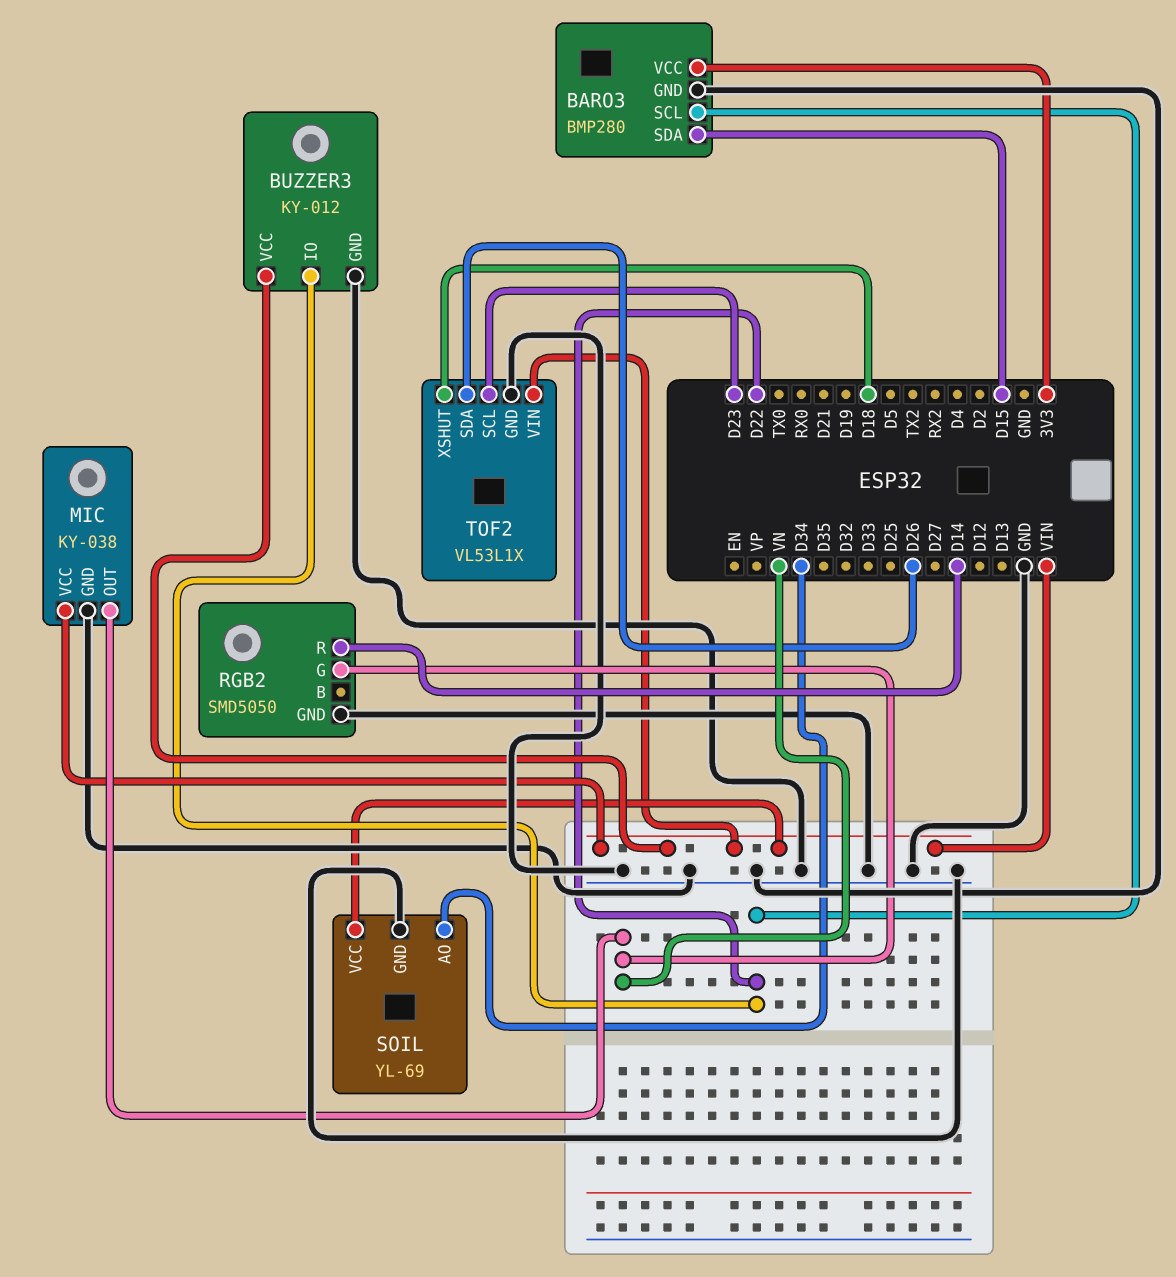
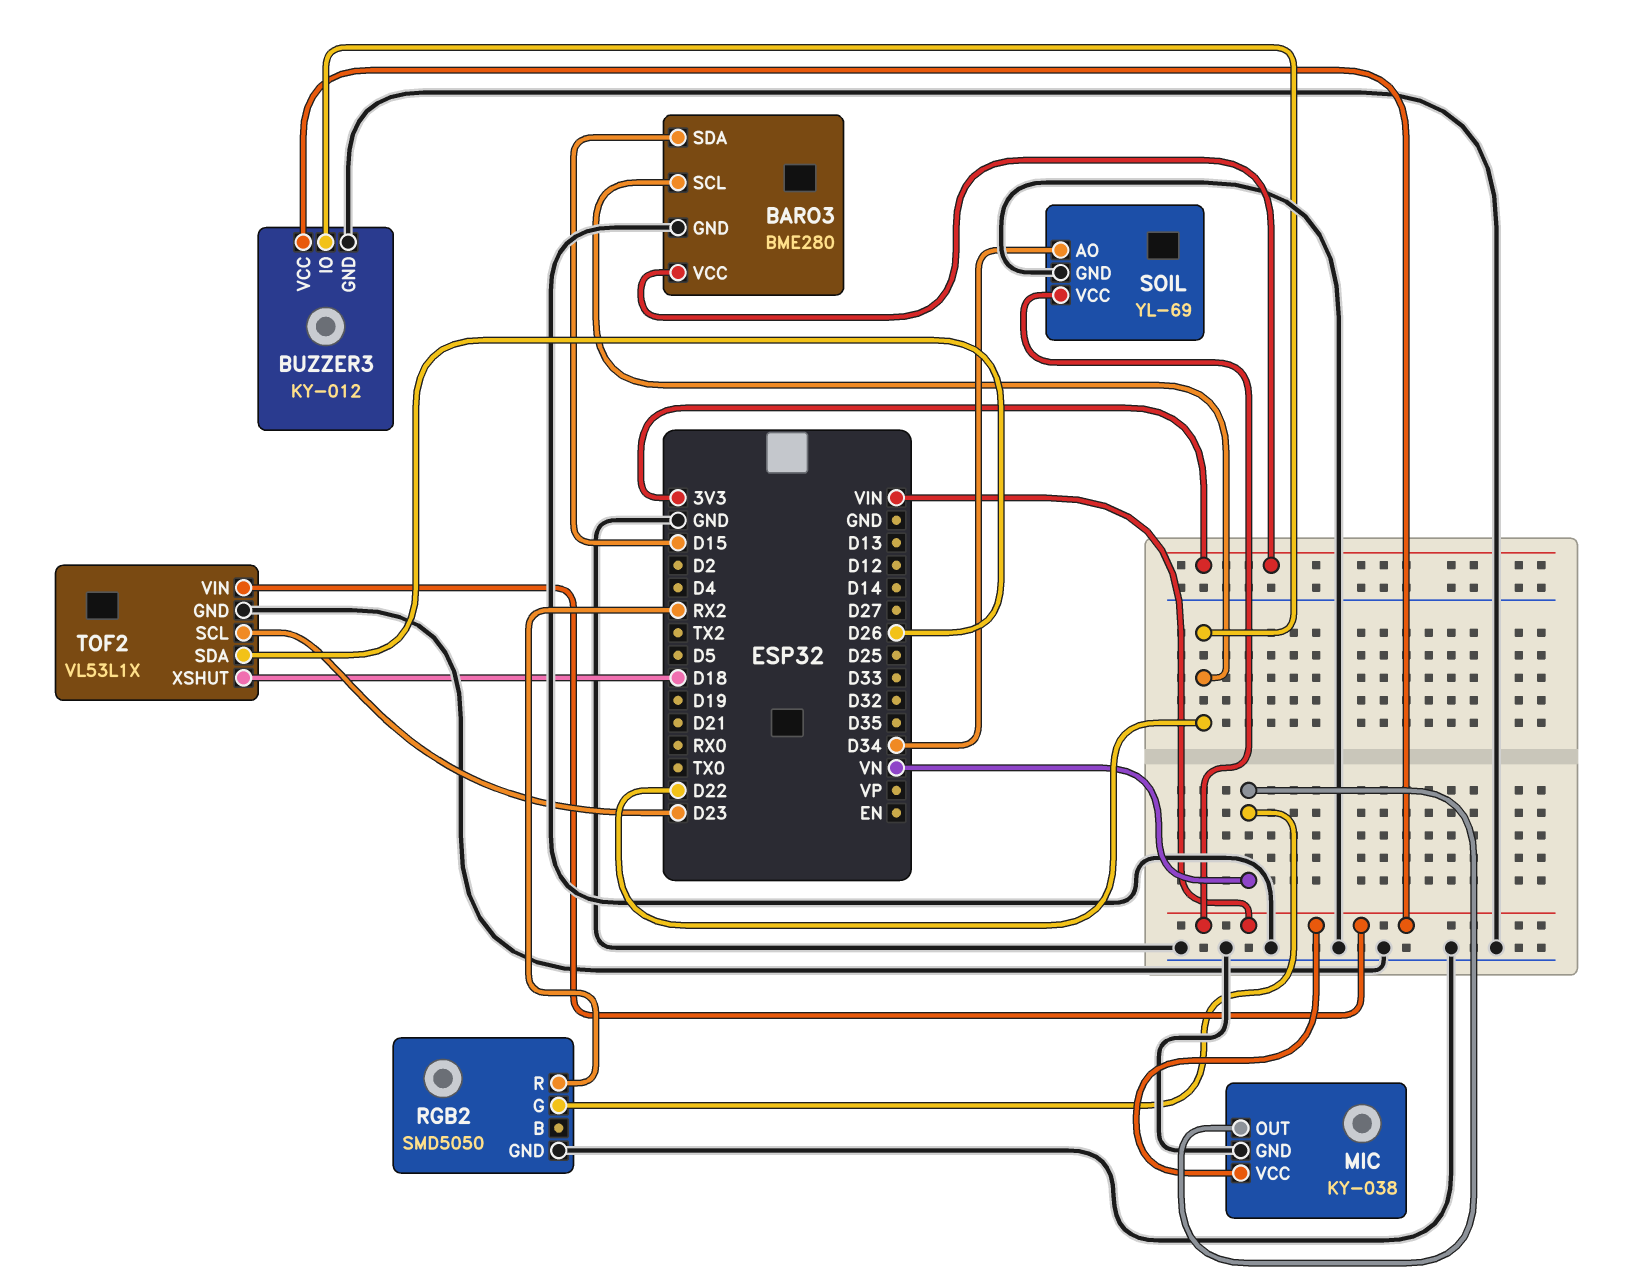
BARO3: BMP280 -> BME280
RGB2 pin R: D14 -> RX2

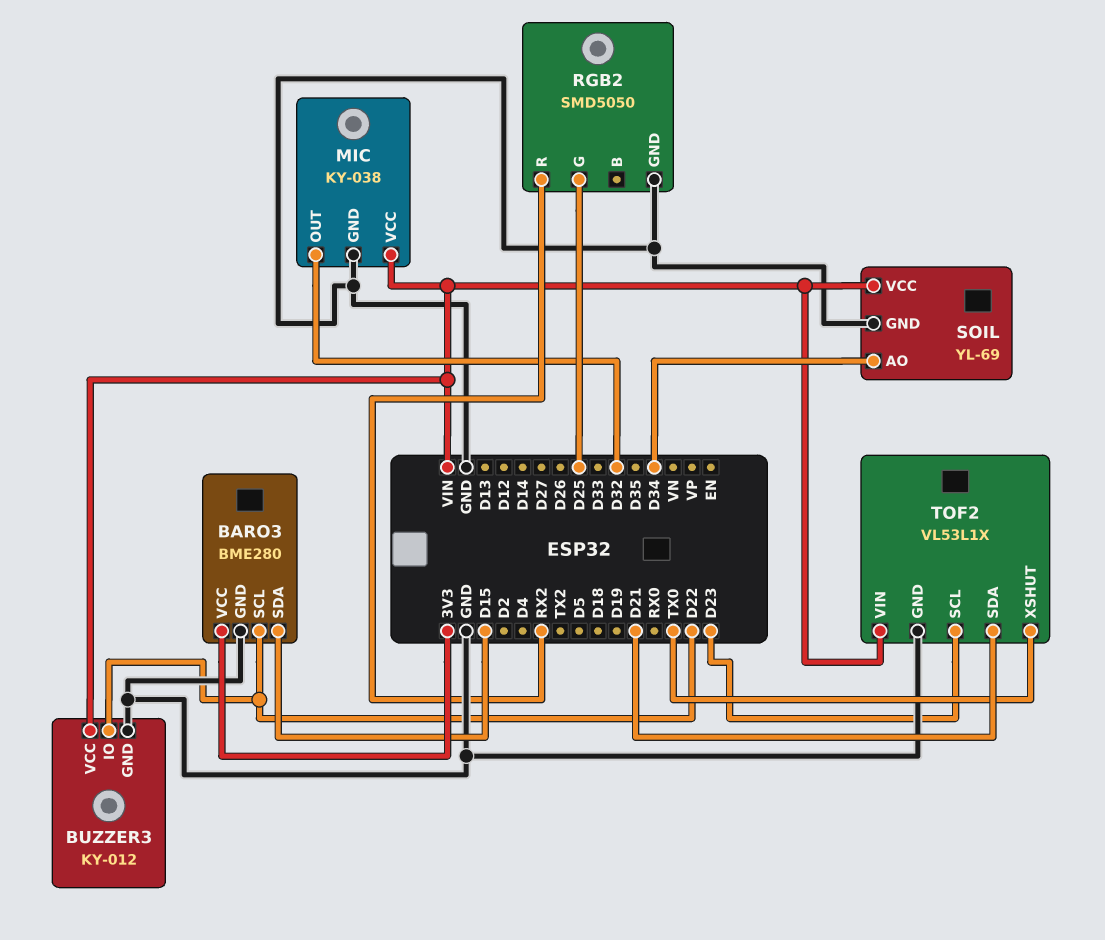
MIC pin OUT: VN -> D32
RGB2 pin G: VN -> D25
TOF2 pin SDA: D26 -> D21
TOF2 pin XSHUT: D18 -> TX0

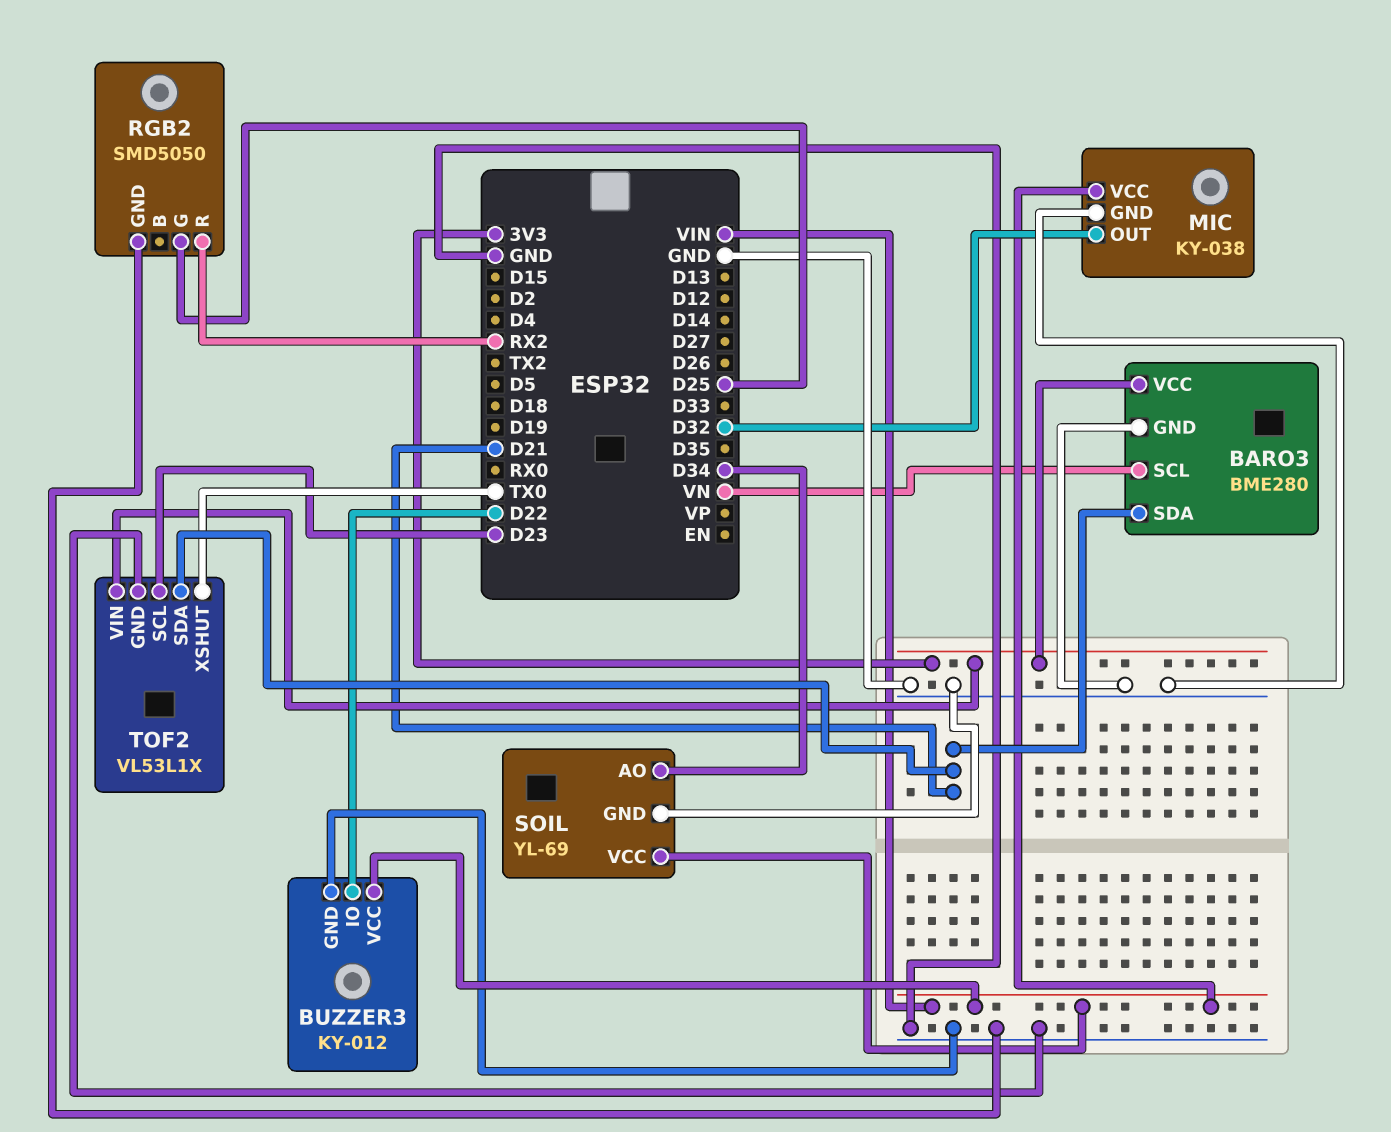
BARO3 pin SCL: D22 -> VN
BARO3 pin SDA: D15 -> D21
TOF2 pin VIN: VIN -> 3V3

